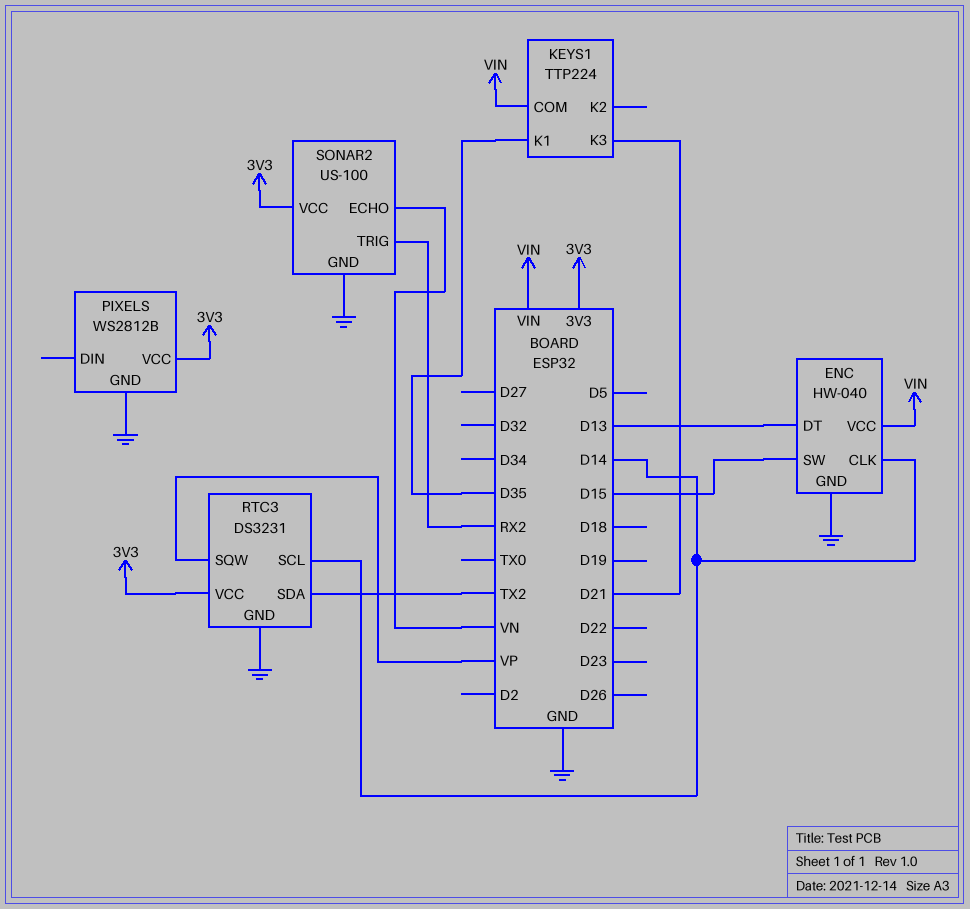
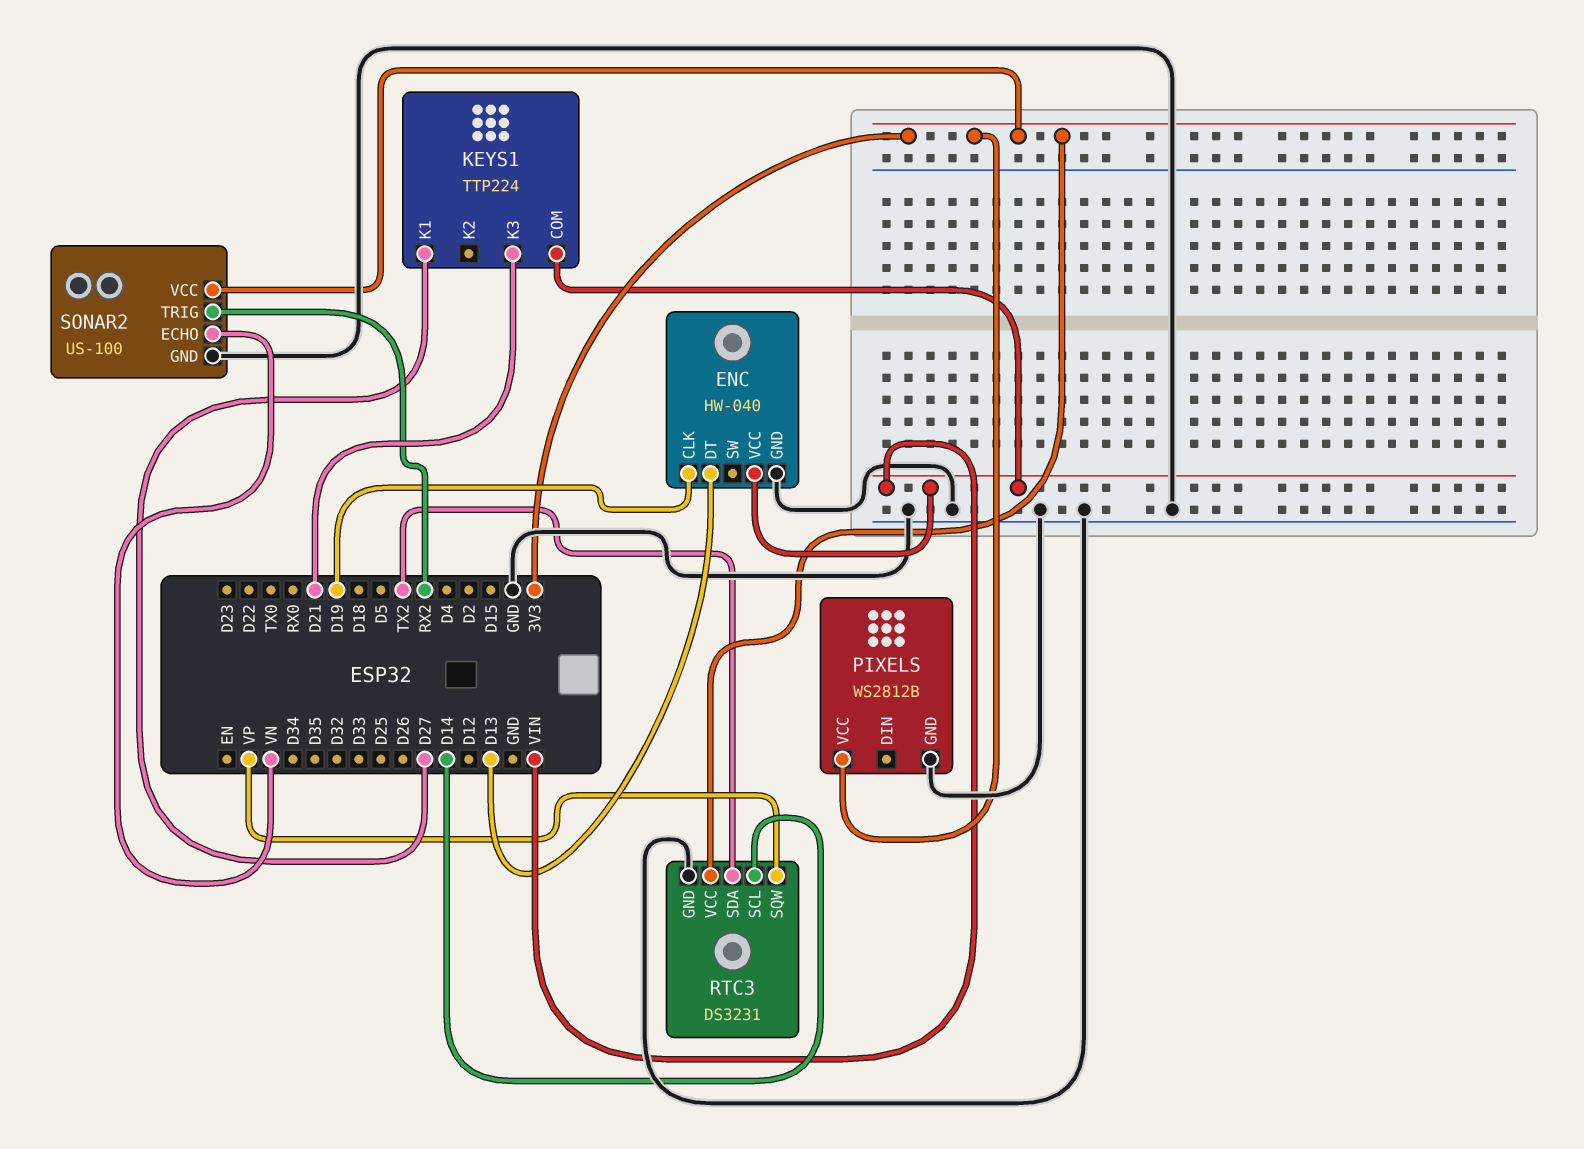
ENC pin CLK: D14 -> D19
ENC pin SW: D15 -> none
KEYS1 pin K1: D35 -> D27

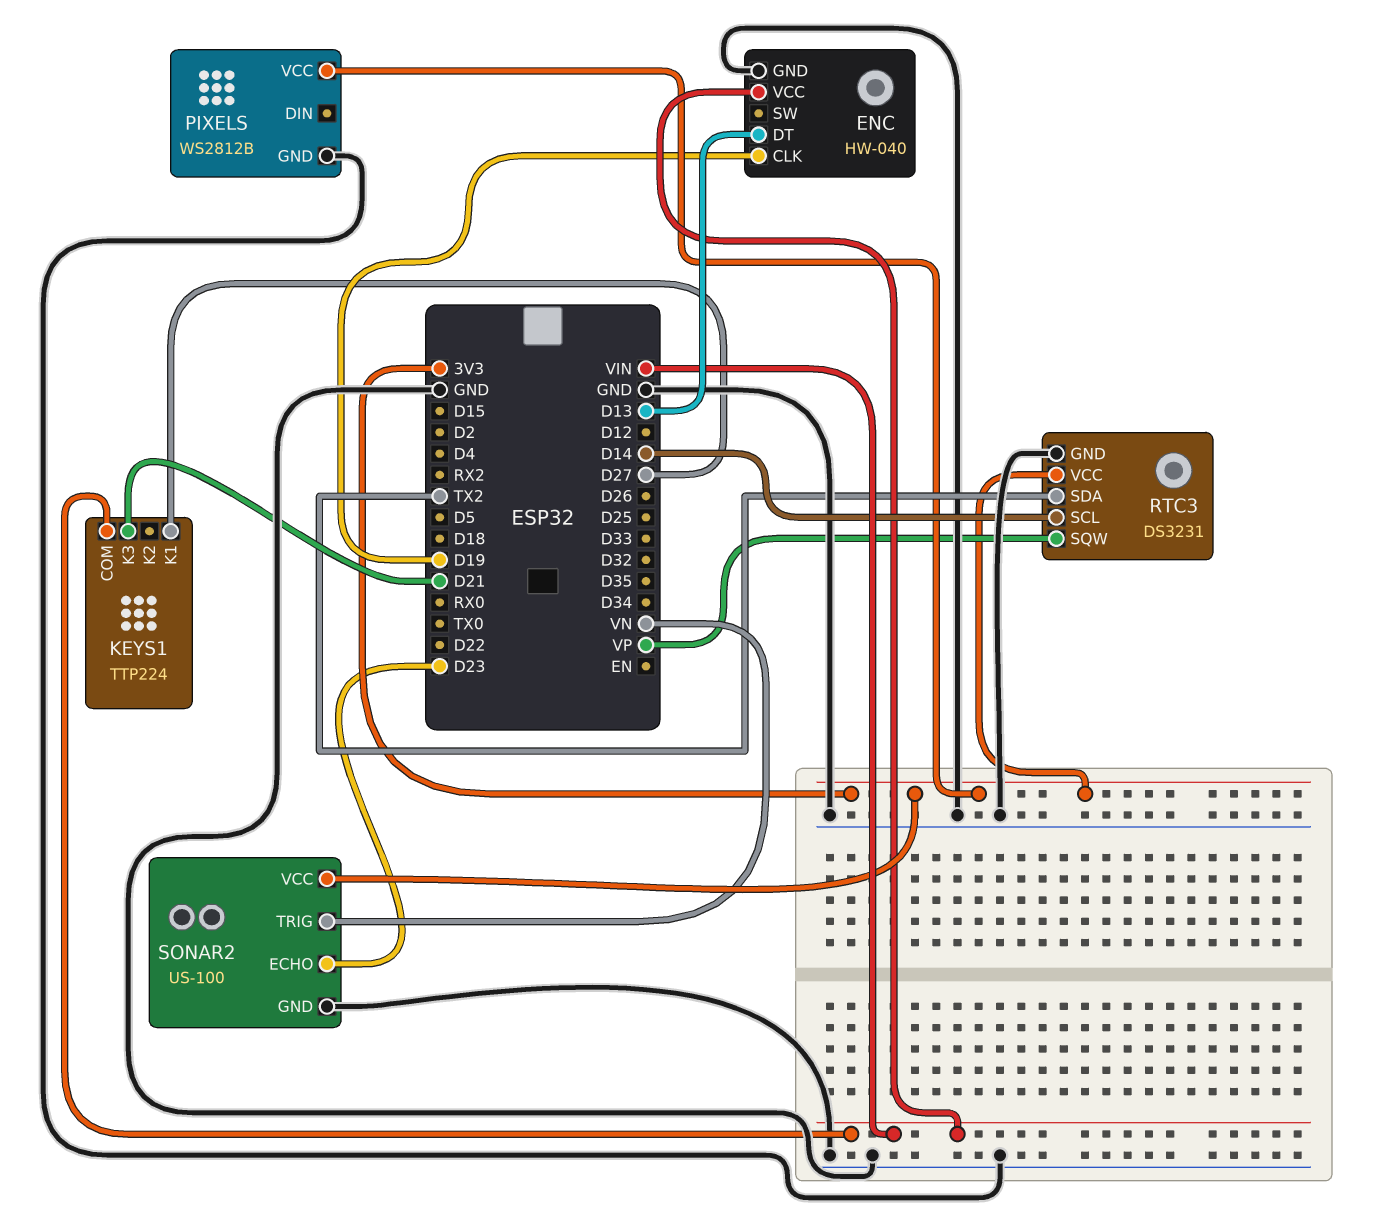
SONAR2 pin ECHO: VN -> D23
SONAR2 pin TRIG: RX2 -> VN

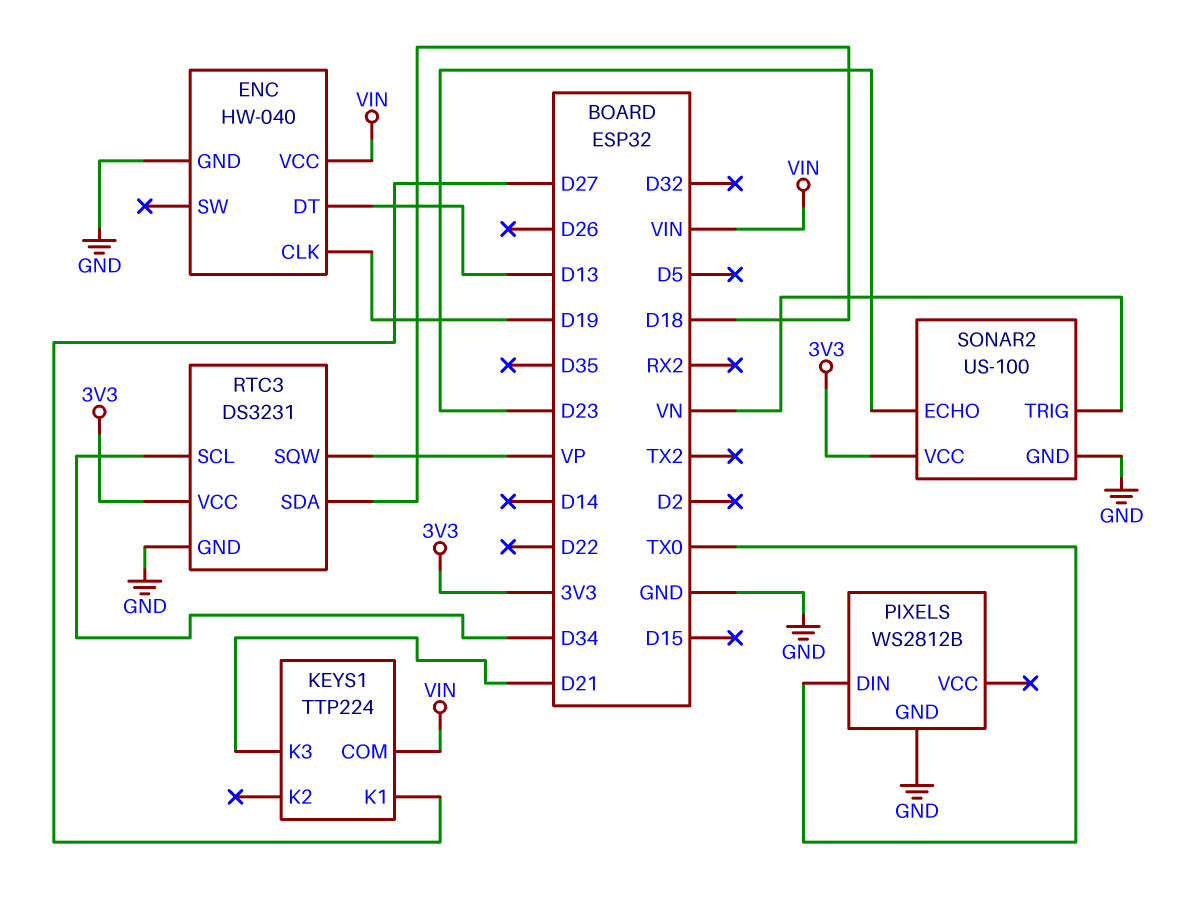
PIXELS pin DIN: none -> TX0
PIXELS pin VCC: 3V3 -> none
RTC3 pin SCL: D14 -> D34
RTC3 pin SDA: TX2 -> D18

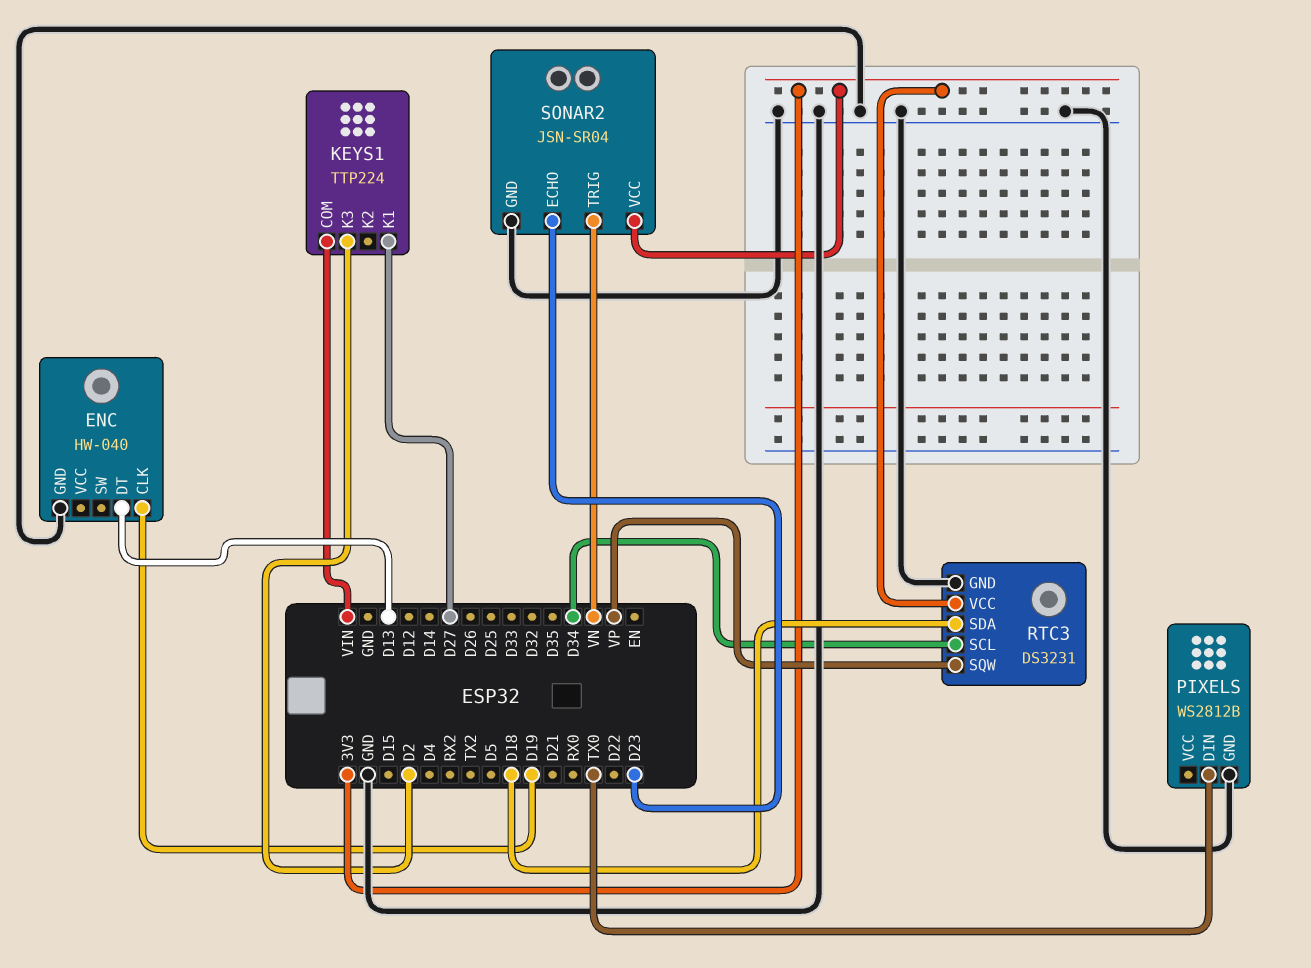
ENC pin VCC: VIN -> none
KEYS1 pin K3: D21 -> D2
SONAR2: US-100 -> JSN-SR04

